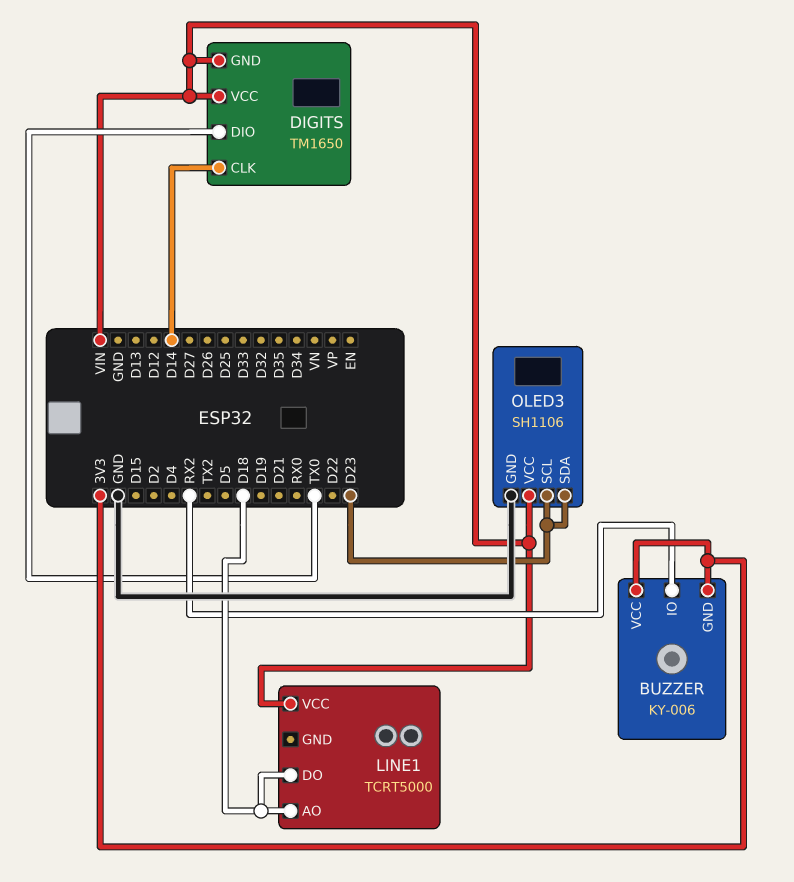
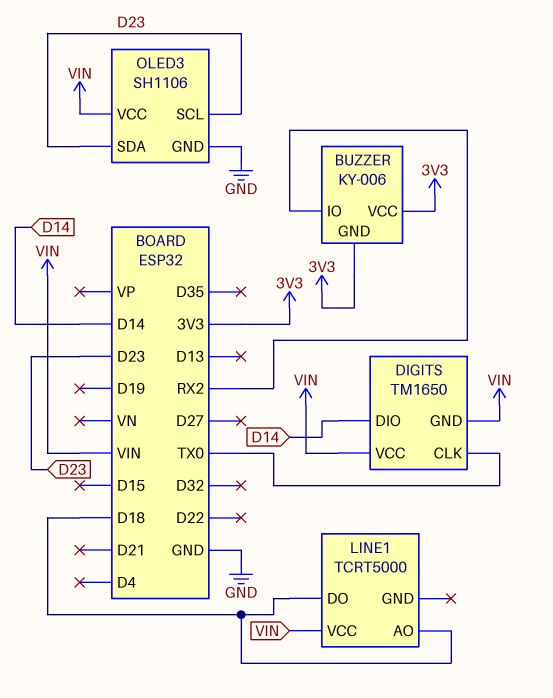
DIGITS pin CLK: D14 -> TX0
DIGITS pin DIO: TX0 -> D14

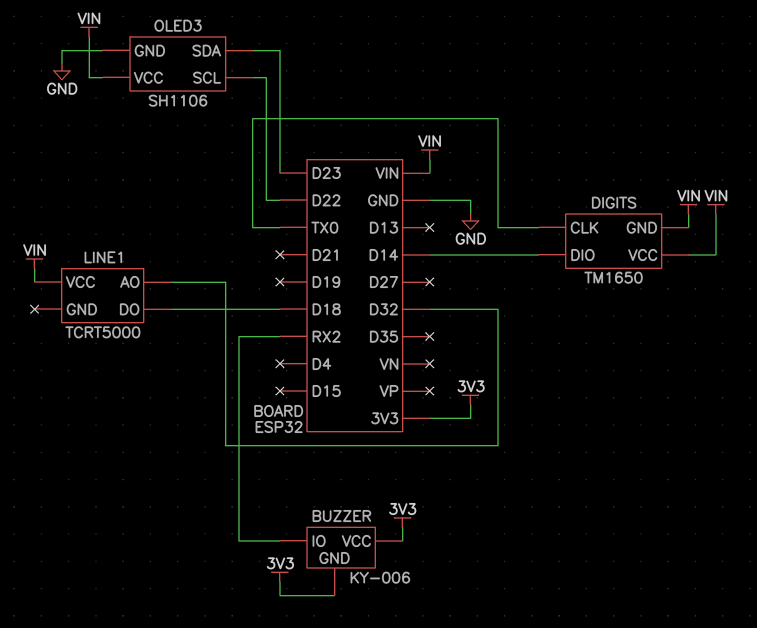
LINE1 pin AO: D18 -> D32
OLED3 pin SCL: D23 -> D22

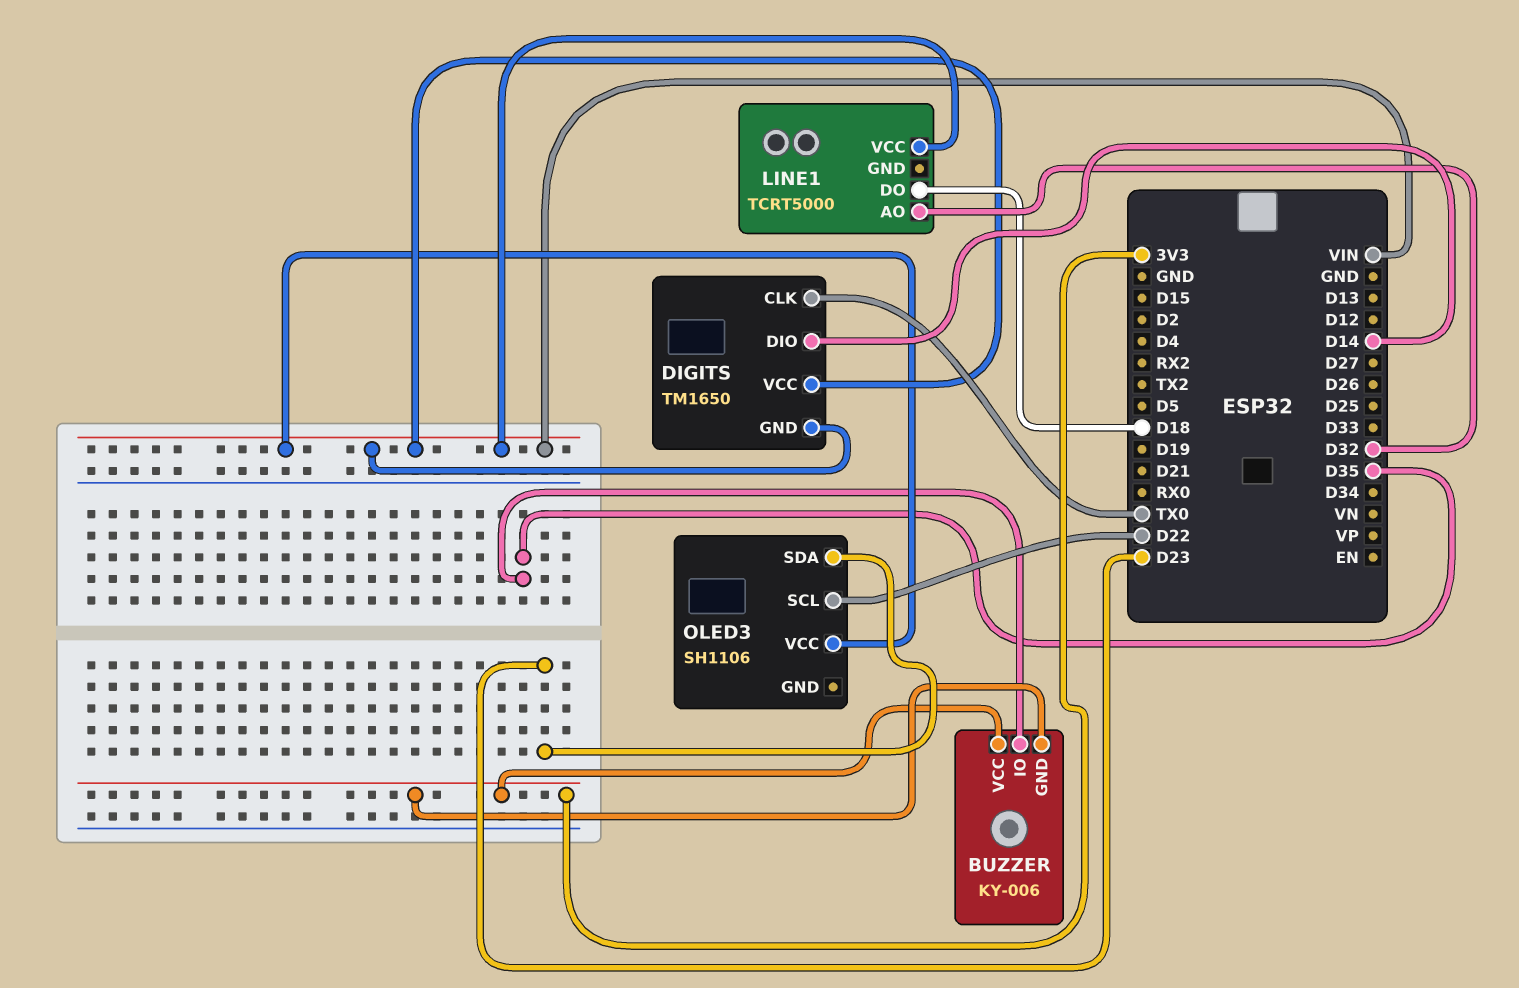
BUZZER pin IO: RX2 -> D35
OLED3 pin GND: GND -> none

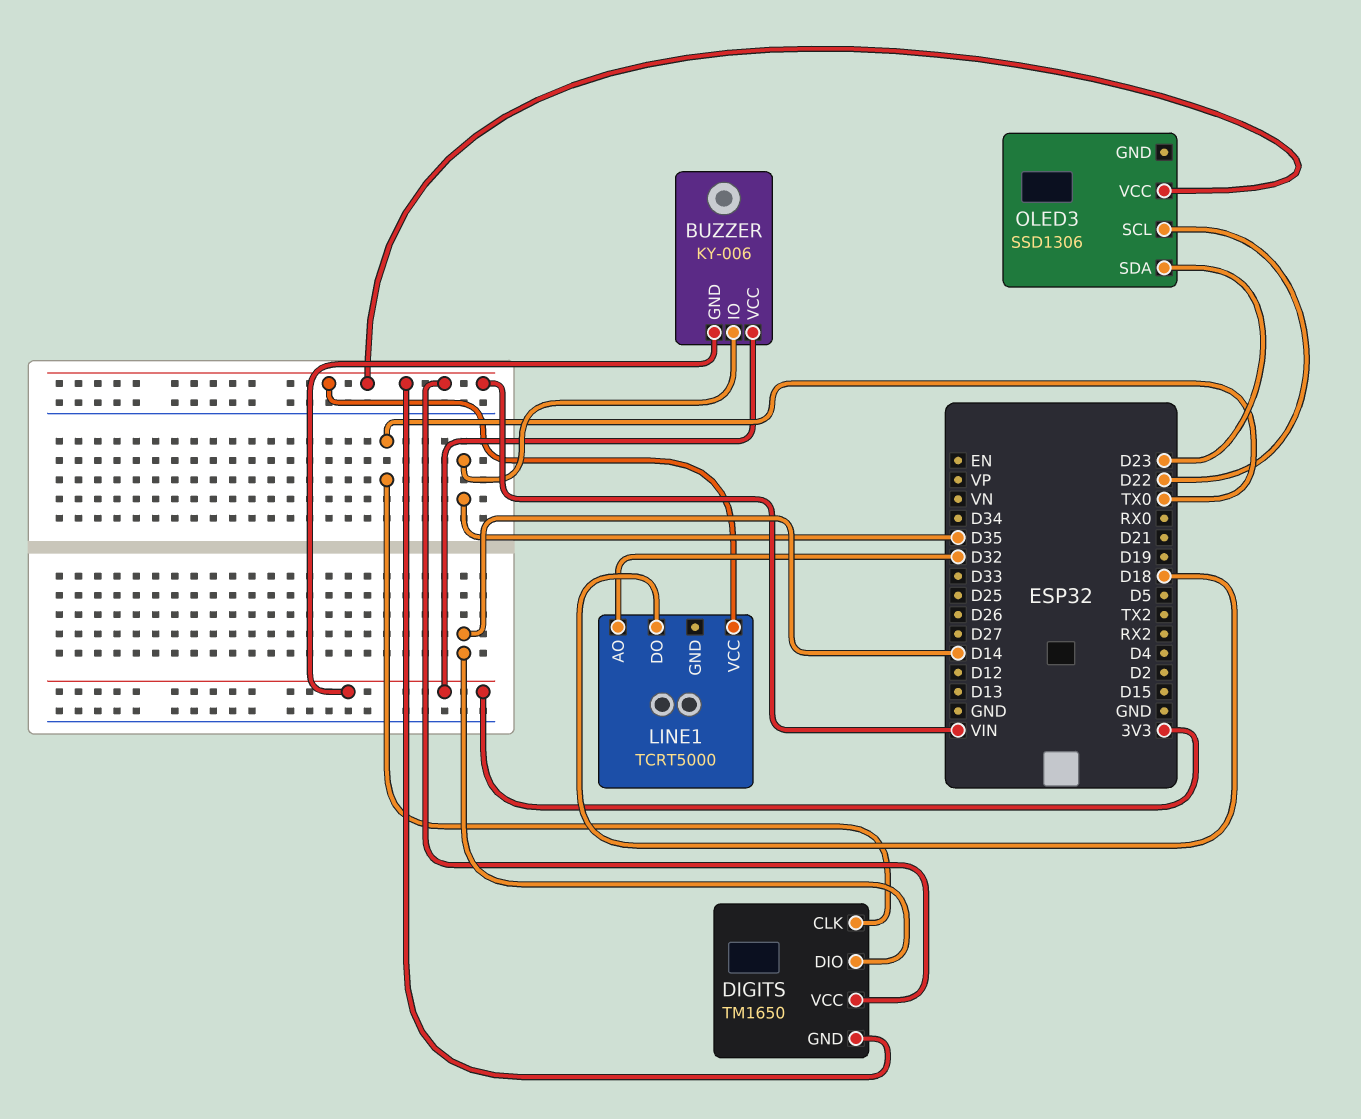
OLED3: SH1106 -> SSD1306

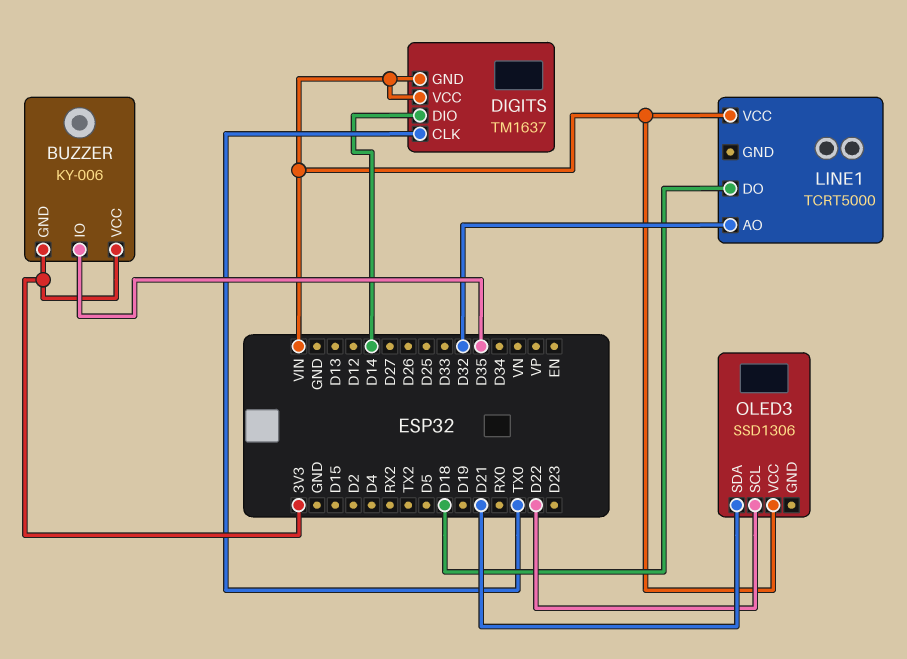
DIGITS: TM1650 -> TM1637
OLED3 pin SDA: D23 -> D21

